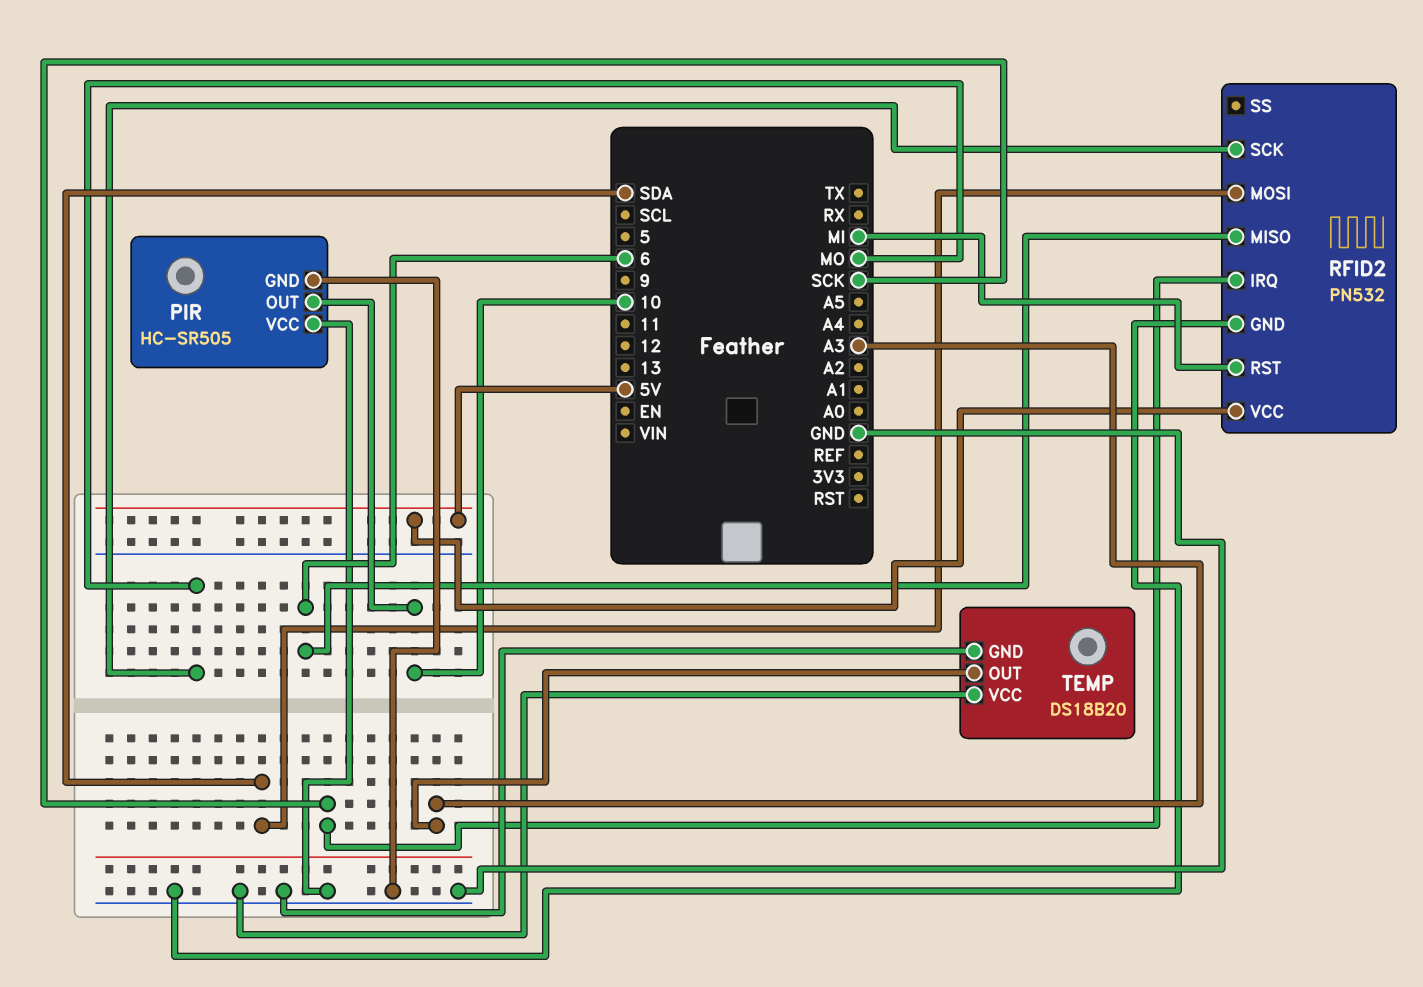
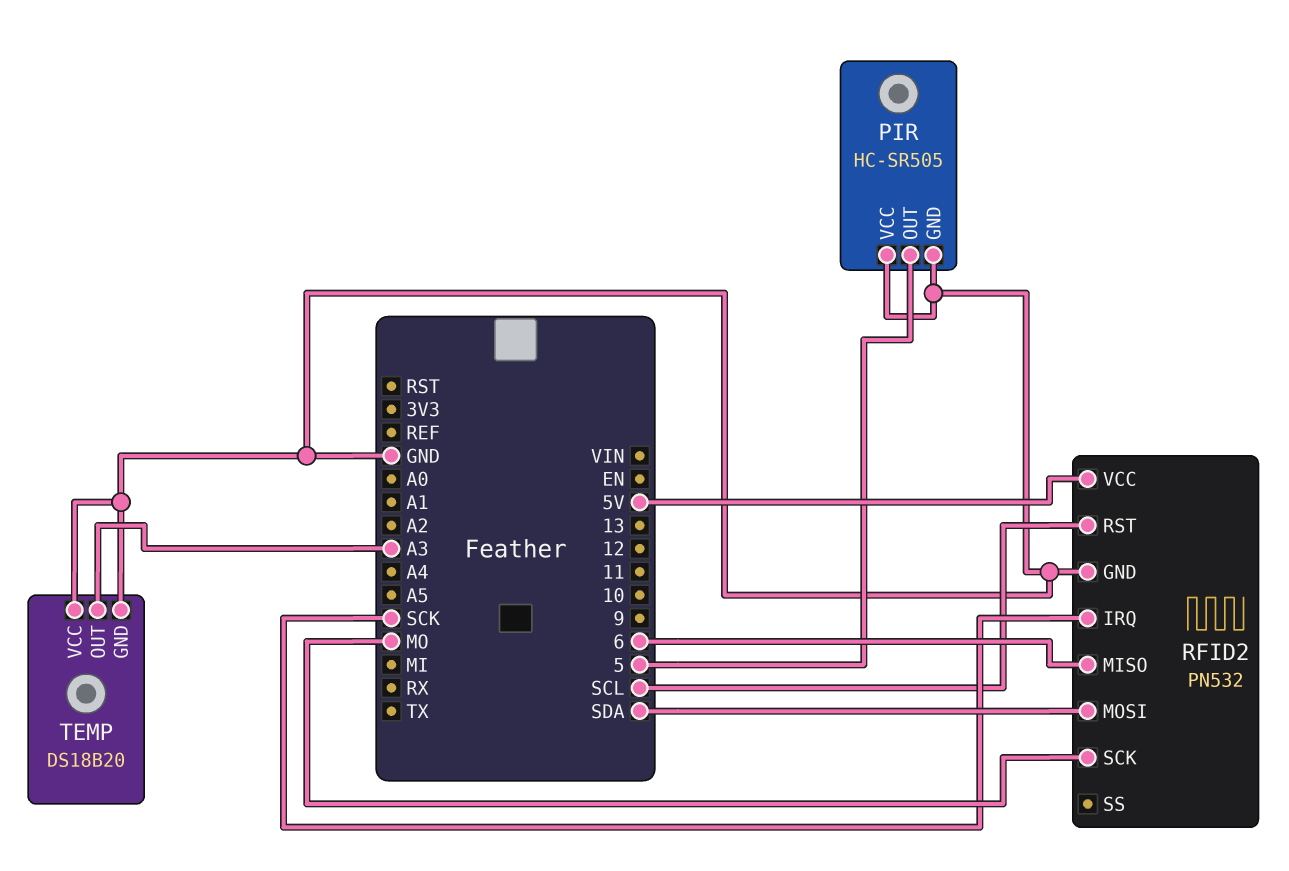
PIR pin OUT: 10 -> 5
RFID2 pin RST: MI -> SCL

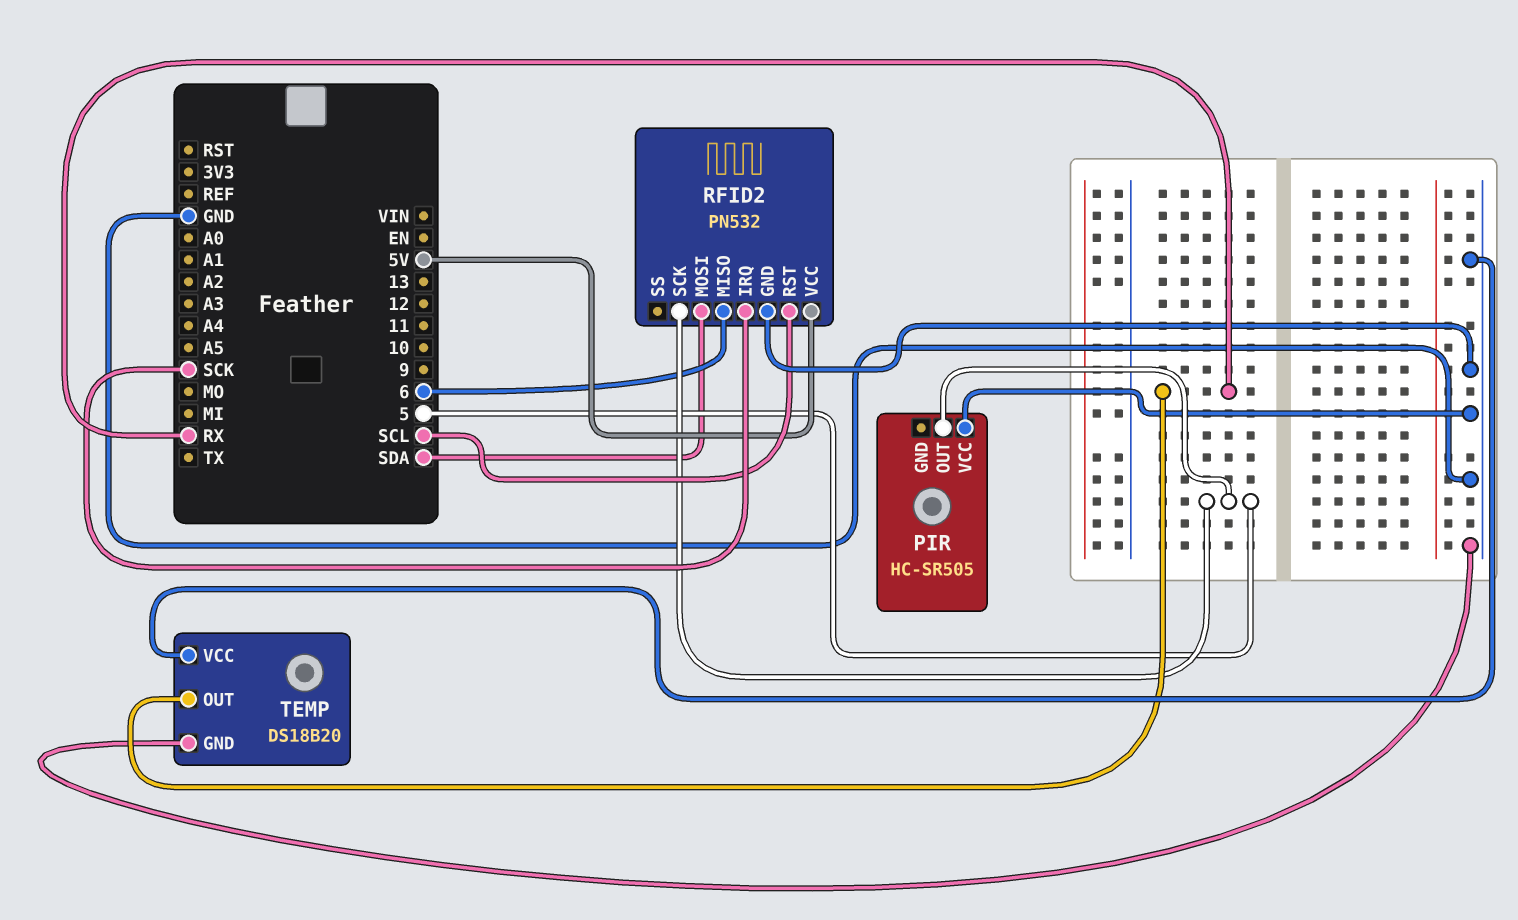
PIR pin GND: GND -> none
RFID2 pin SCK: MO -> 5
TEMP pin OUT: A3 -> RX

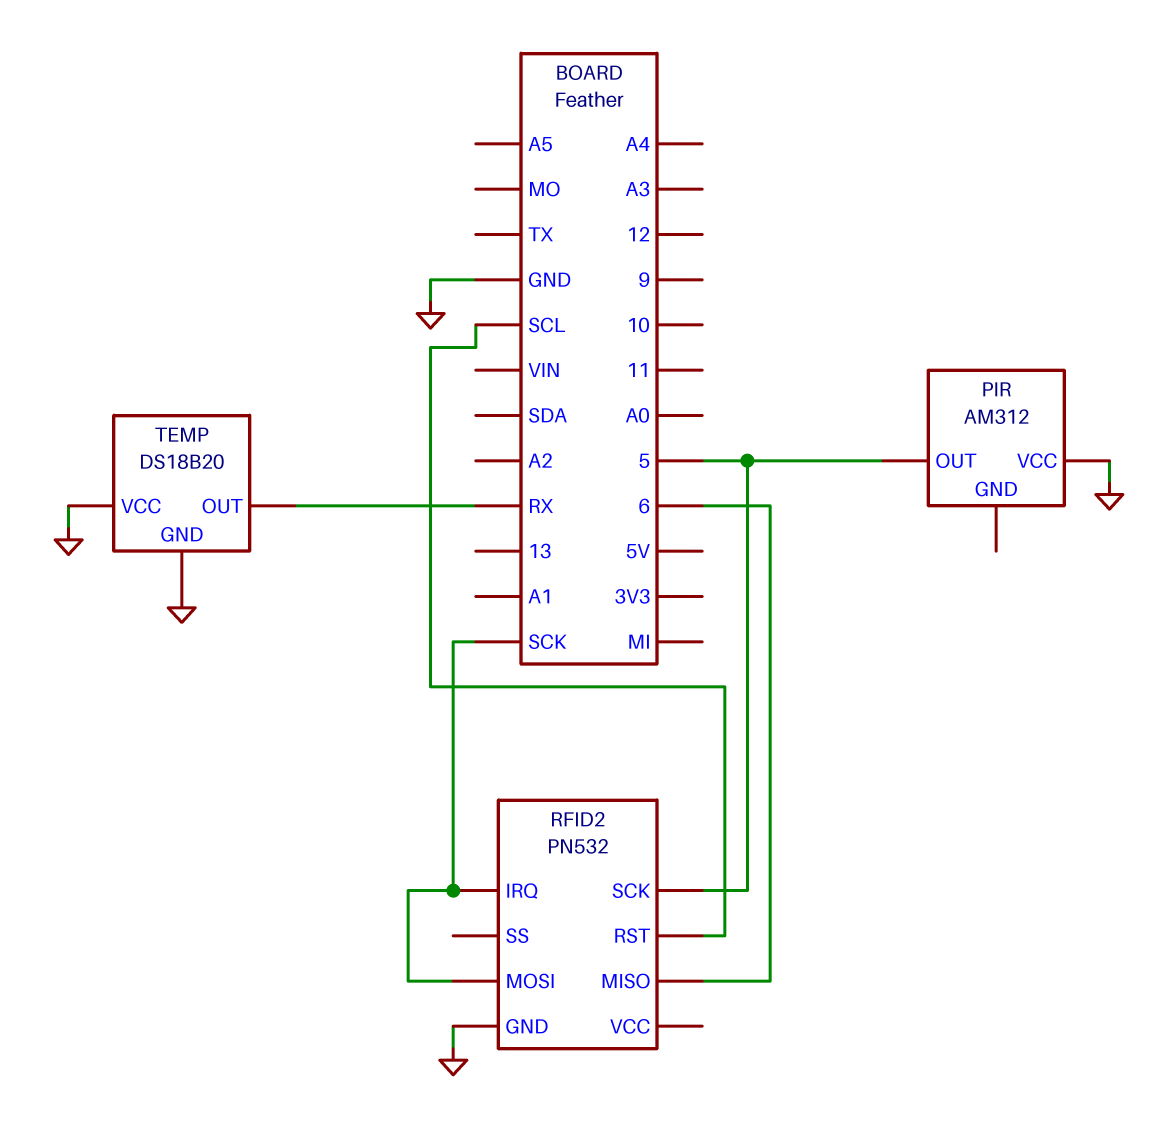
PIR: HC-SR505 -> AM312
RFID2 pin MOSI: SDA -> SCK
RFID2 pin VCC: 5V -> none

